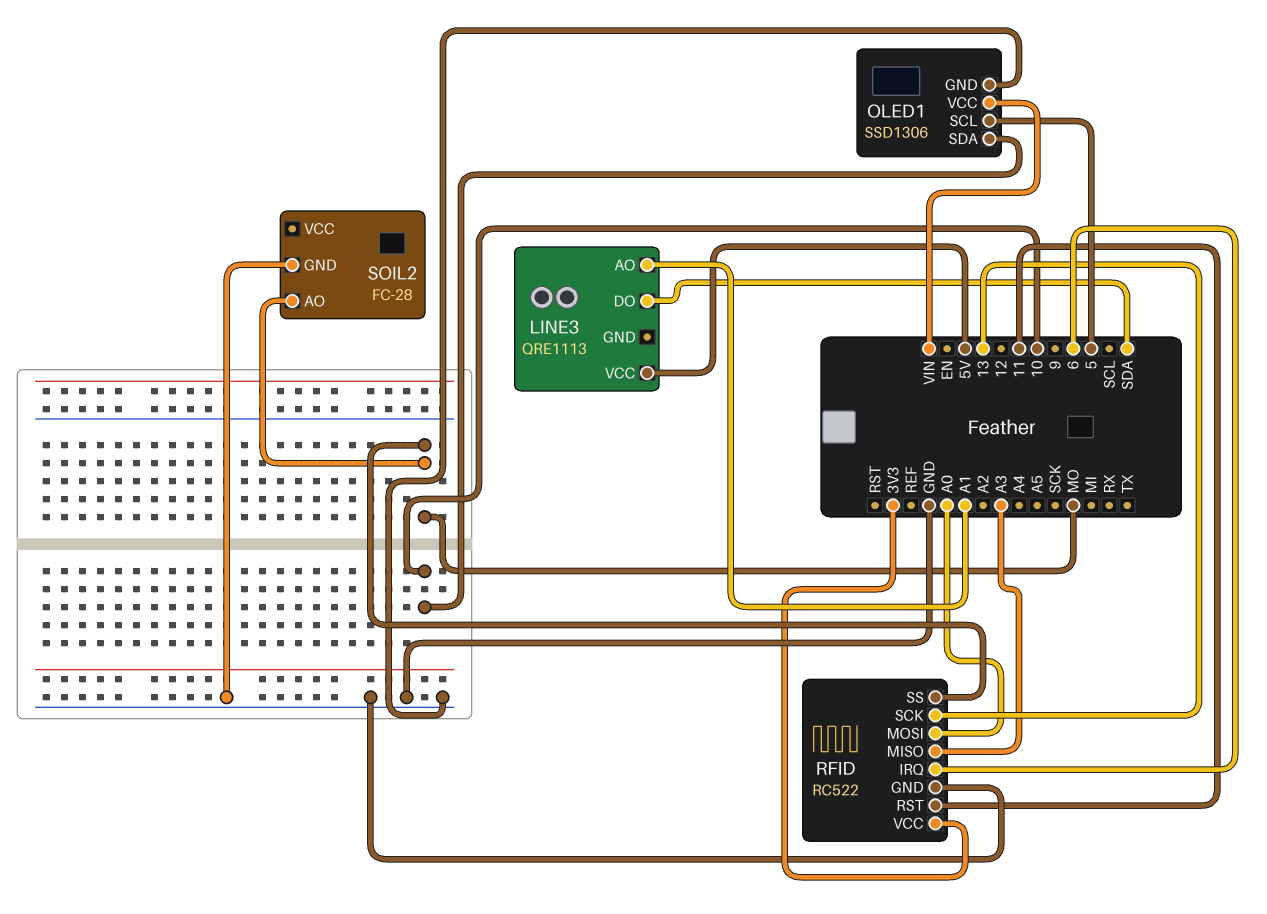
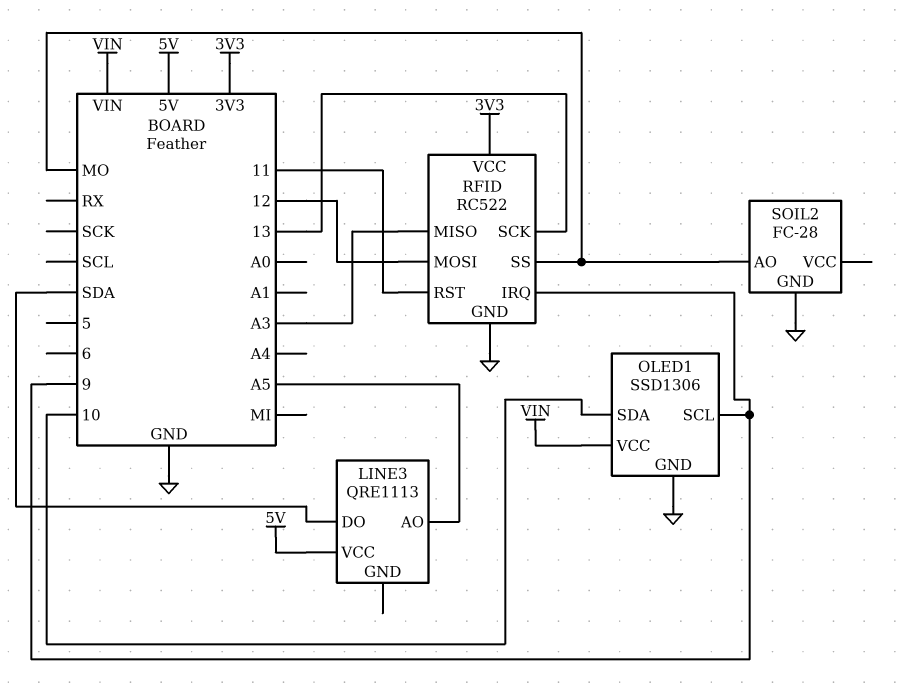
LINE3 pin AO: A1 -> A5
OLED1 pin SCL: 5 -> 9
RFID pin IRQ: 6 -> 9
RFID pin MOSI: A0 -> 12

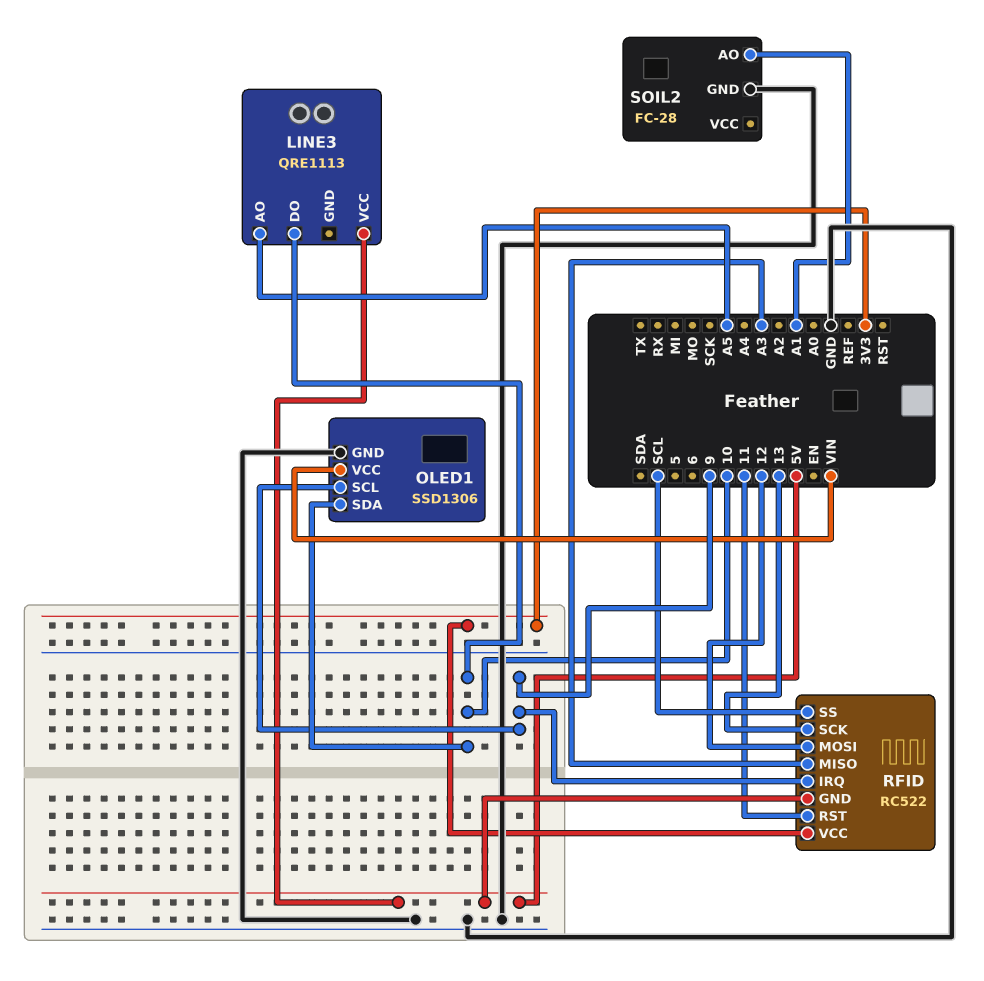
LINE3 pin DO: SDA -> 10
RFID pin GND: GND -> 5V
RFID pin SS: MO -> SCL
SOIL2 pin AO: MO -> A1

